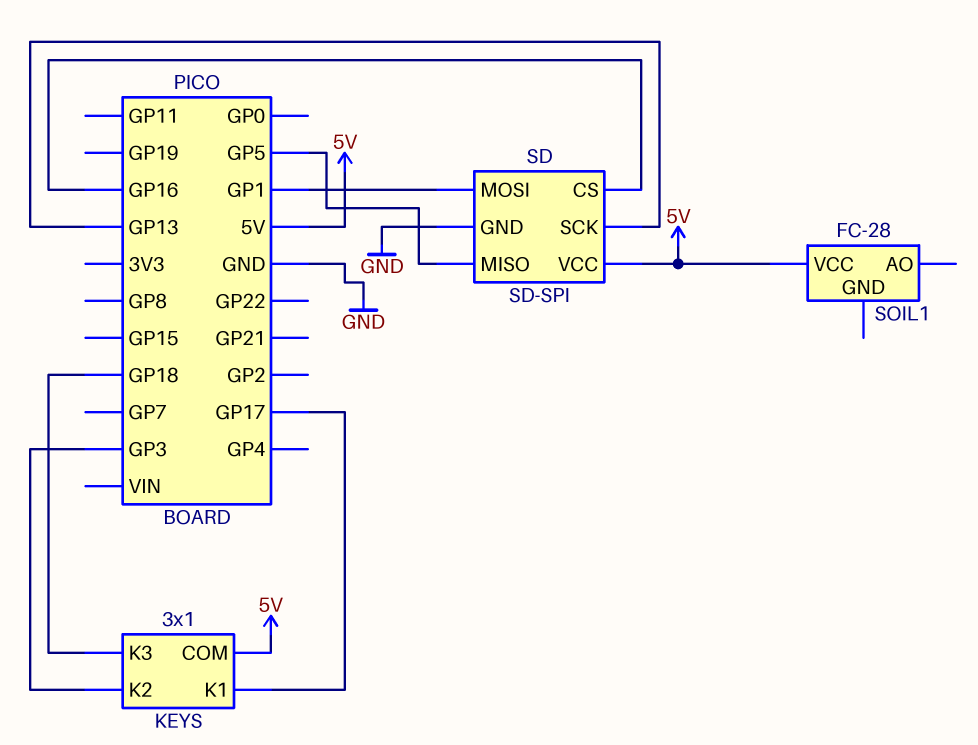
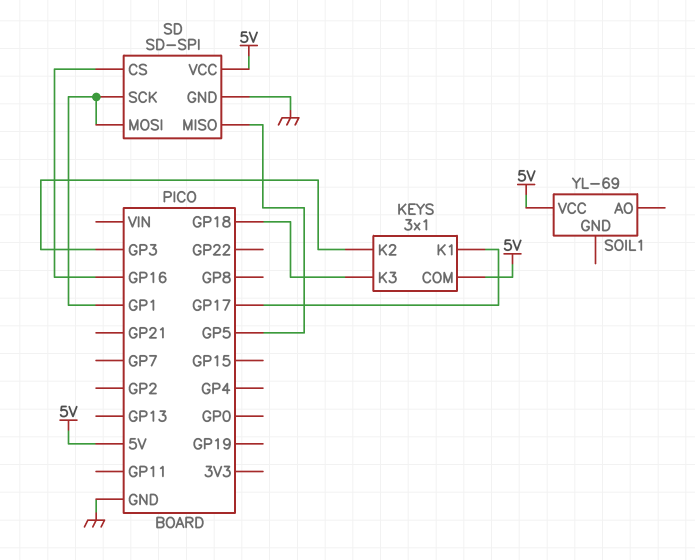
SD pin SCK: GP13 -> GP1
SOIL1: FC-28 -> YL-69

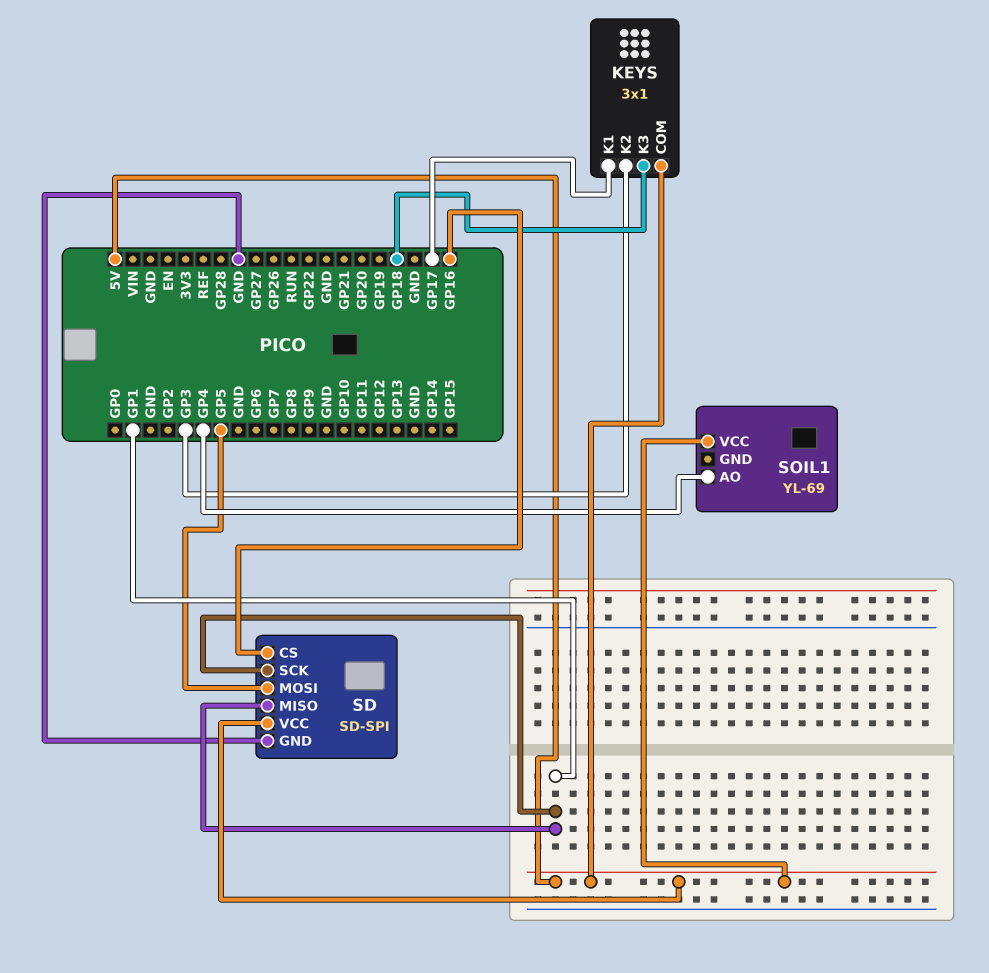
SD pin MISO: GP5 -> GP1
SD pin MOSI: GP1 -> GP5
SOIL1 pin AO: none -> GP4

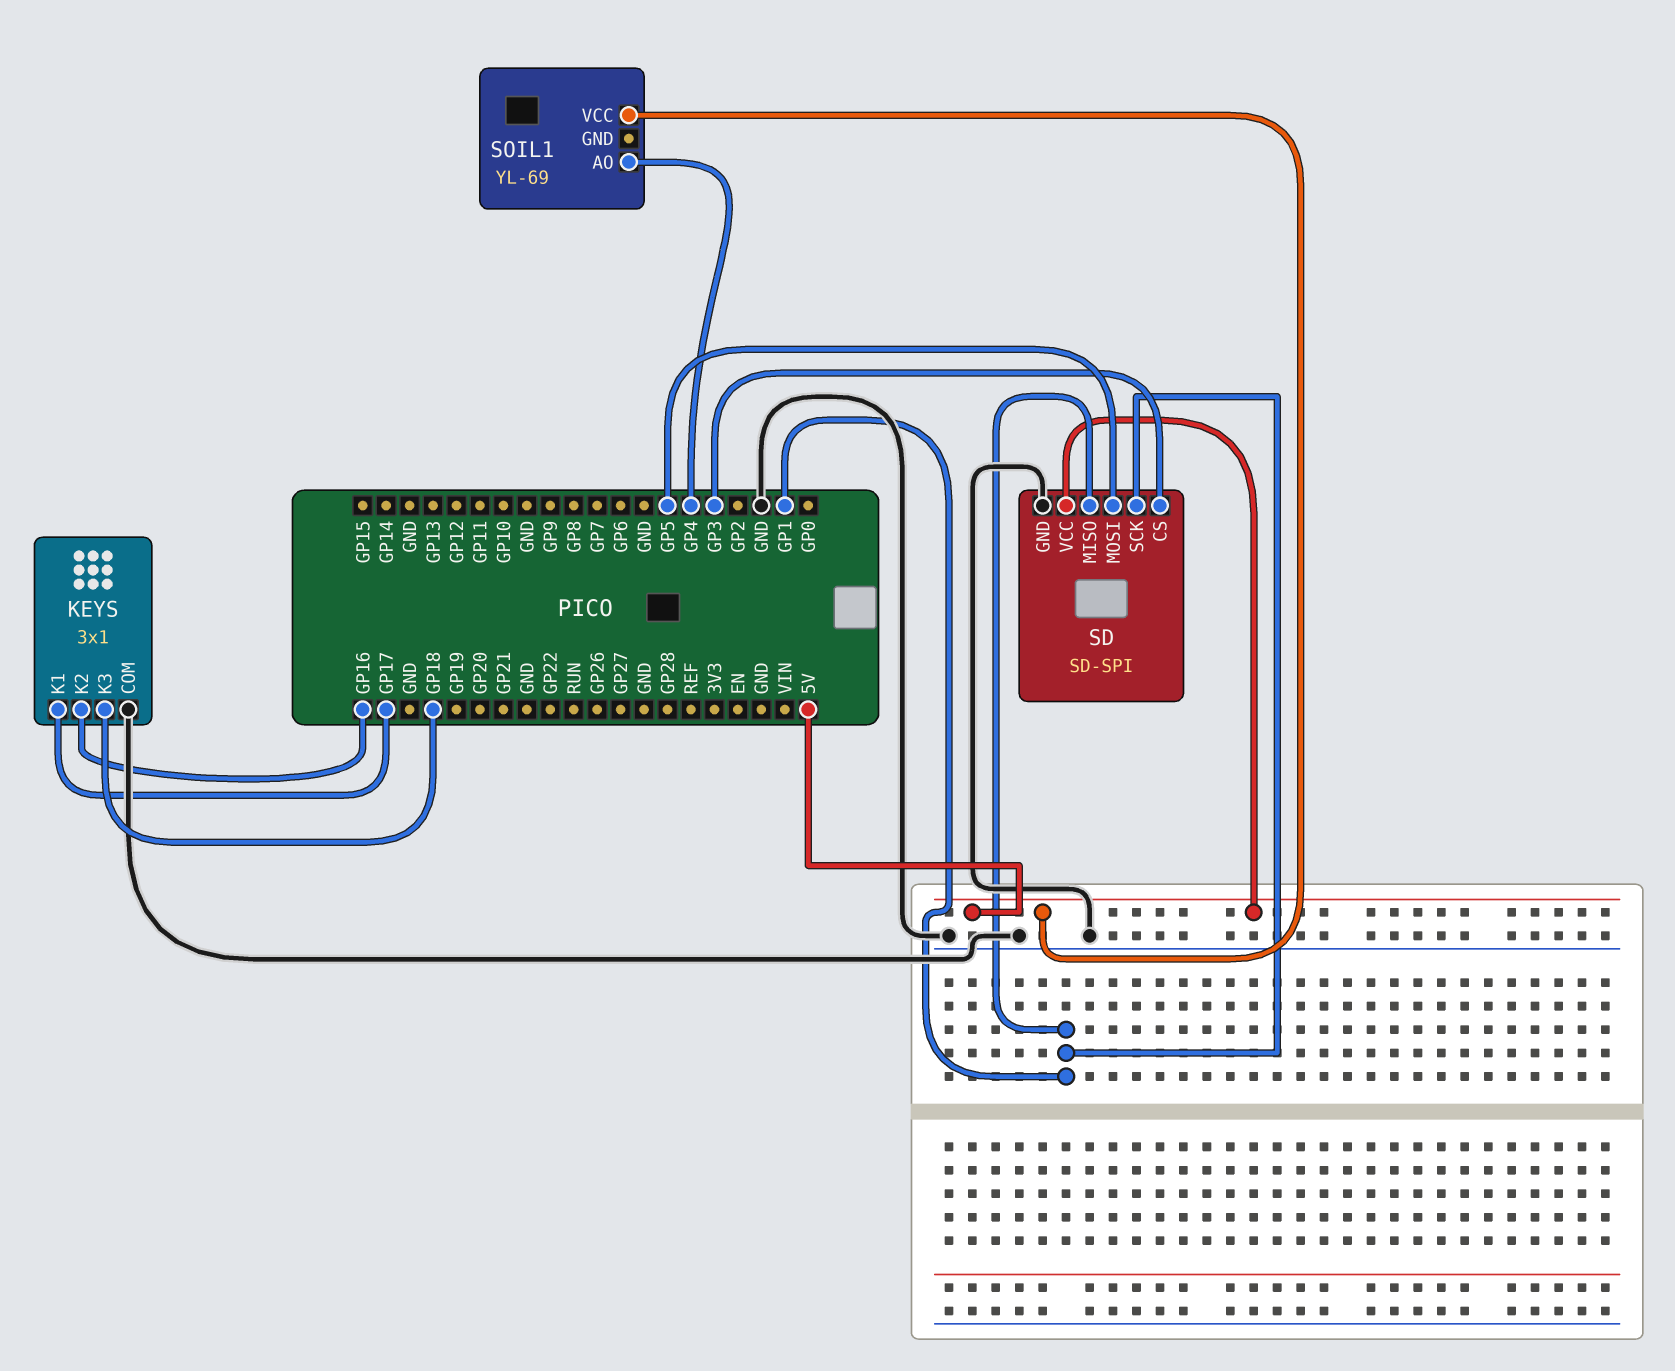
KEYS pin COM: 5V -> GND
KEYS pin K2: GP3 -> GP16
SD pin CS: GP16 -> GP3

